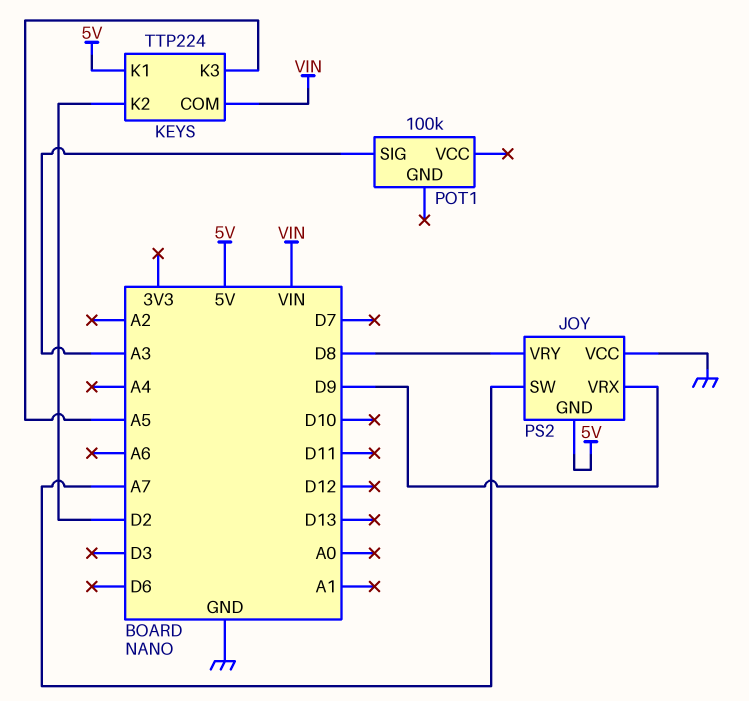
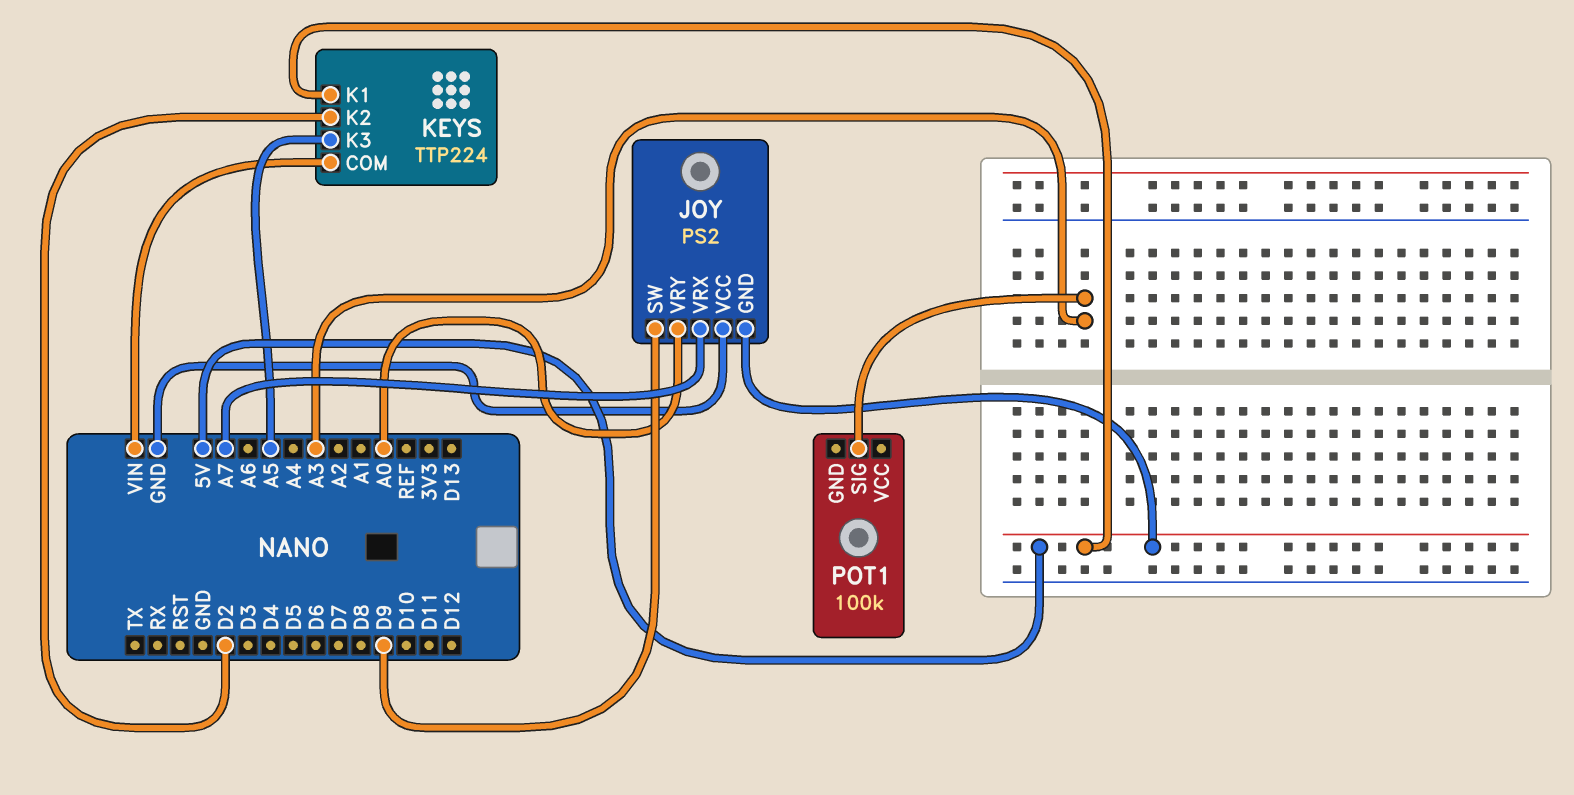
JOY pin SW: A7 -> D9
JOY pin VRX: D9 -> A7
JOY pin VRY: D8 -> A0

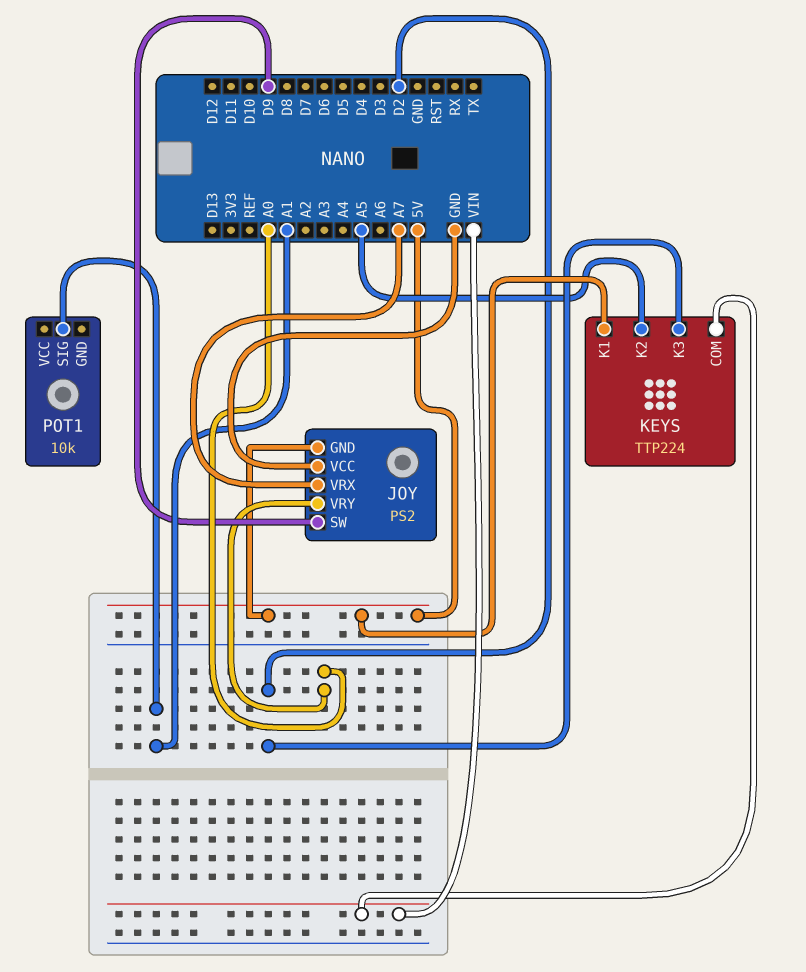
KEYS pin K2: D2 -> A5
KEYS pin K3: A5 -> D2
POT1: 100k -> 10k
POT1 pin SIG: A3 -> A1

